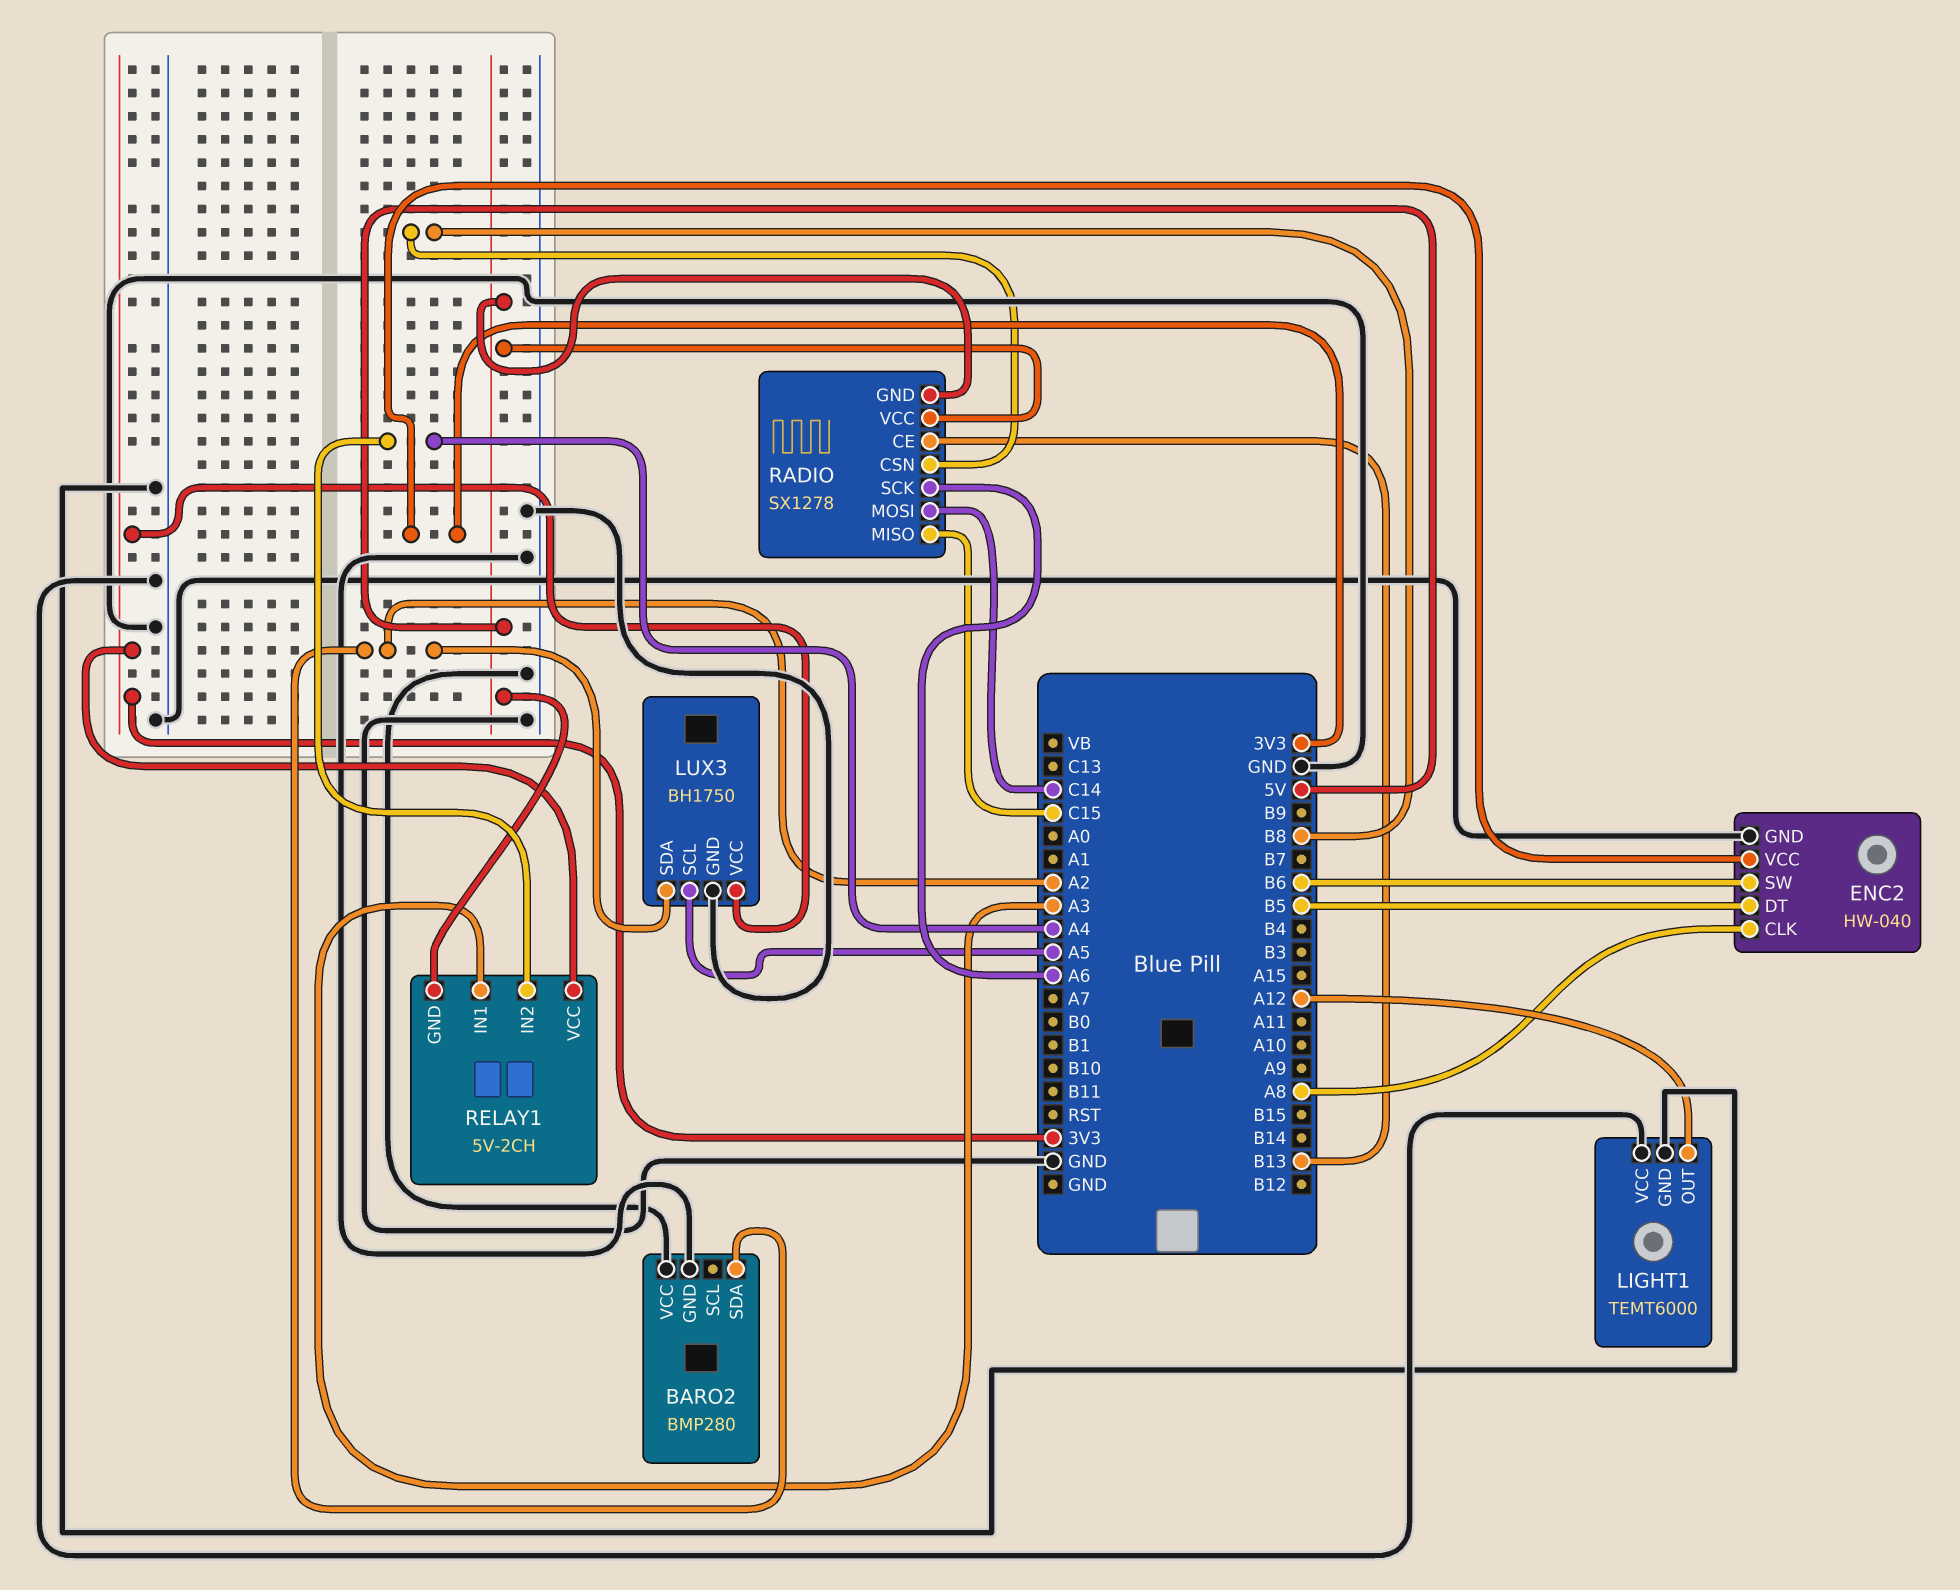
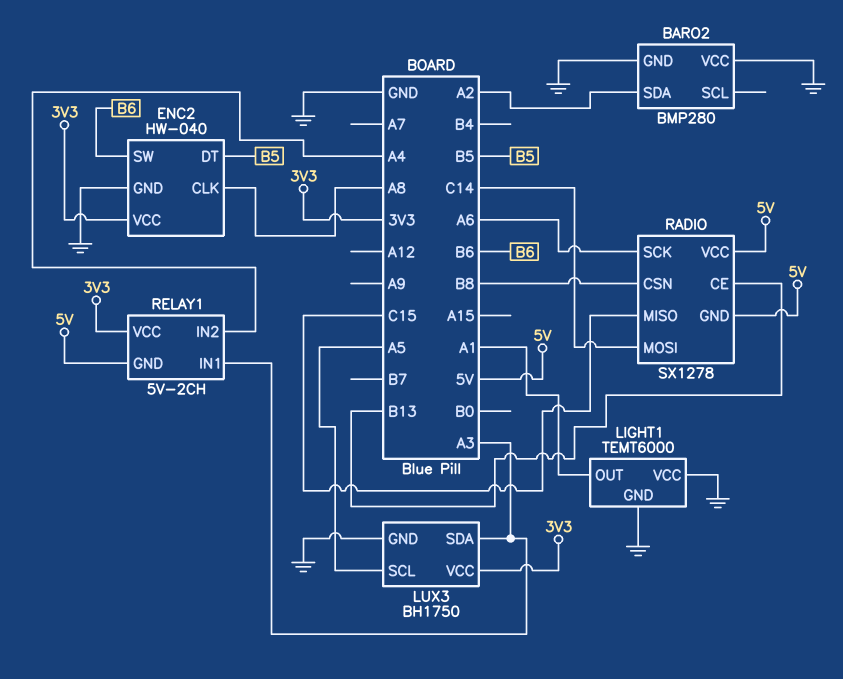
LIGHT1 pin OUT: A12 -> A1
LUX3 pin SDA: A2 -> A3

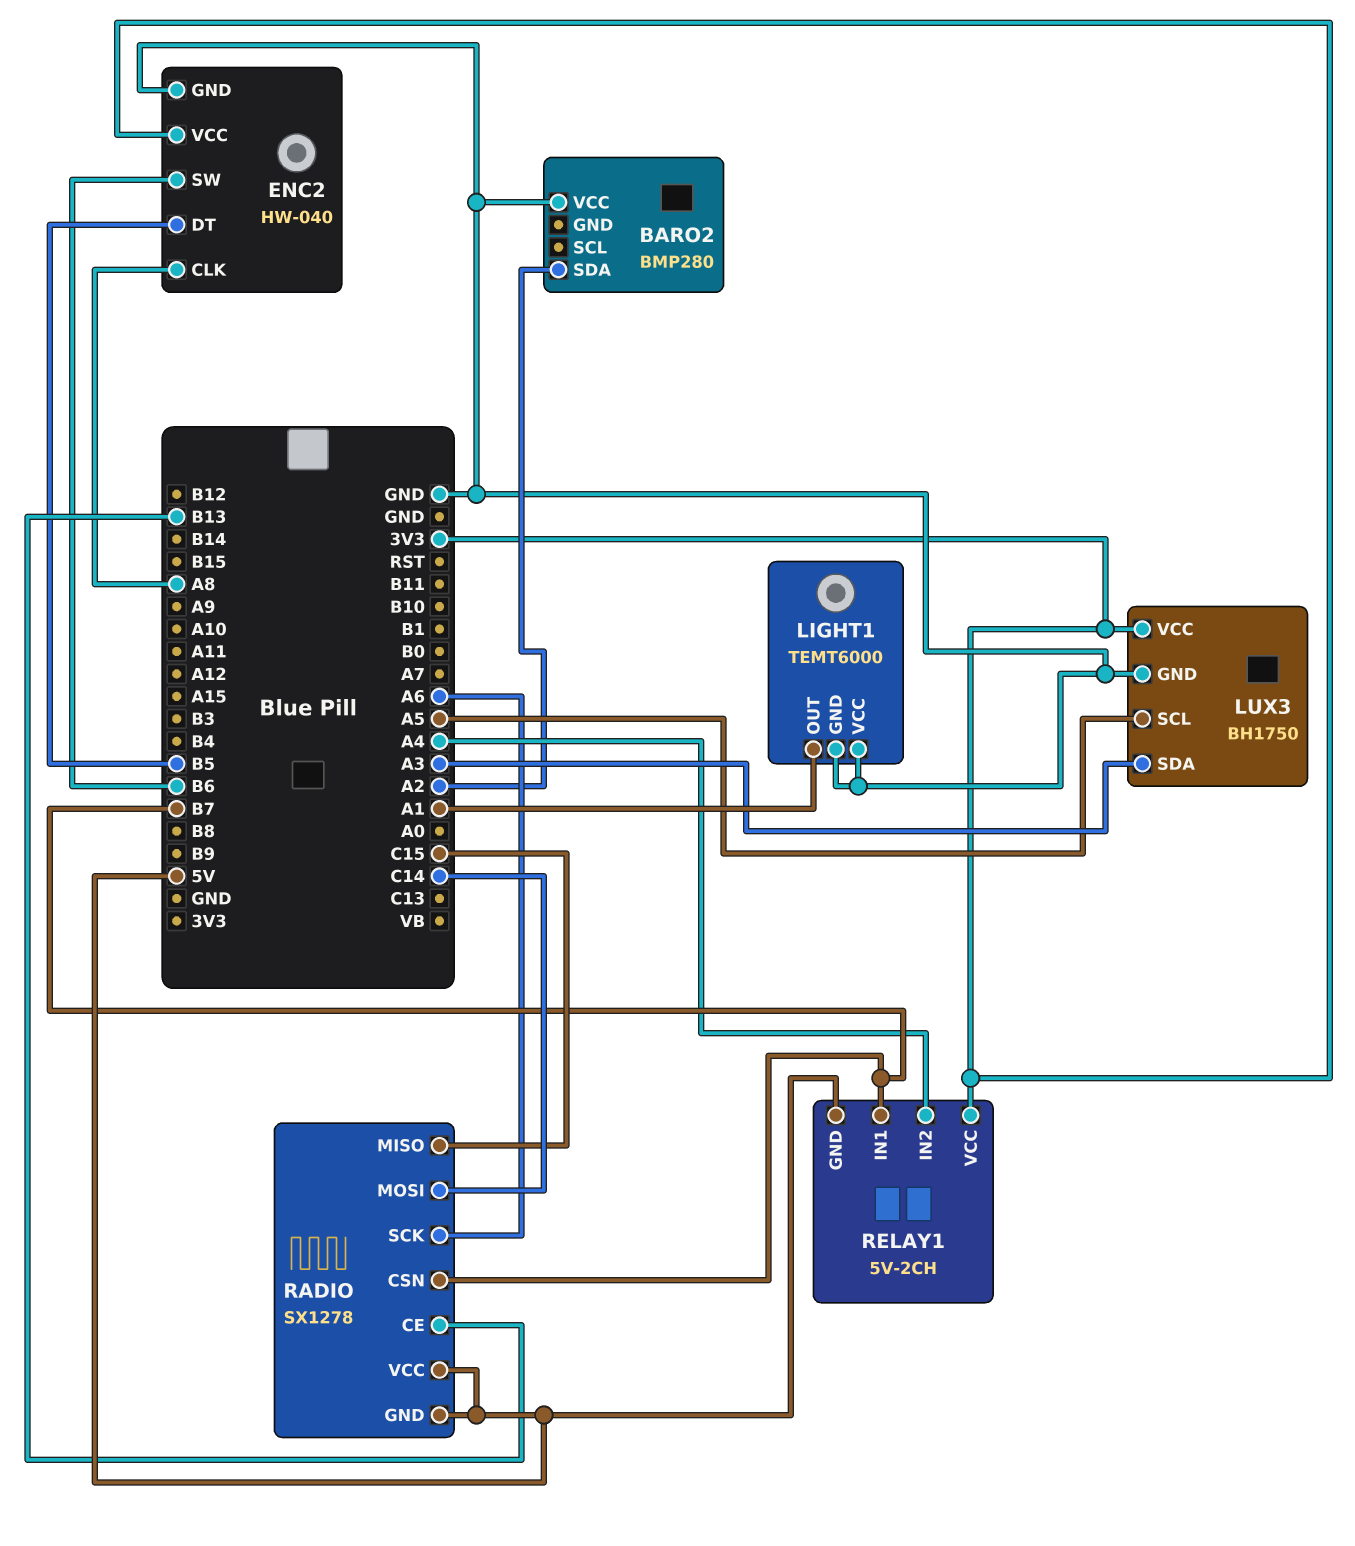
BARO2 pin GND: GND -> none
RADIO pin CSN: B8 -> B7
RELAY1 pin IN1: A3 -> B7

